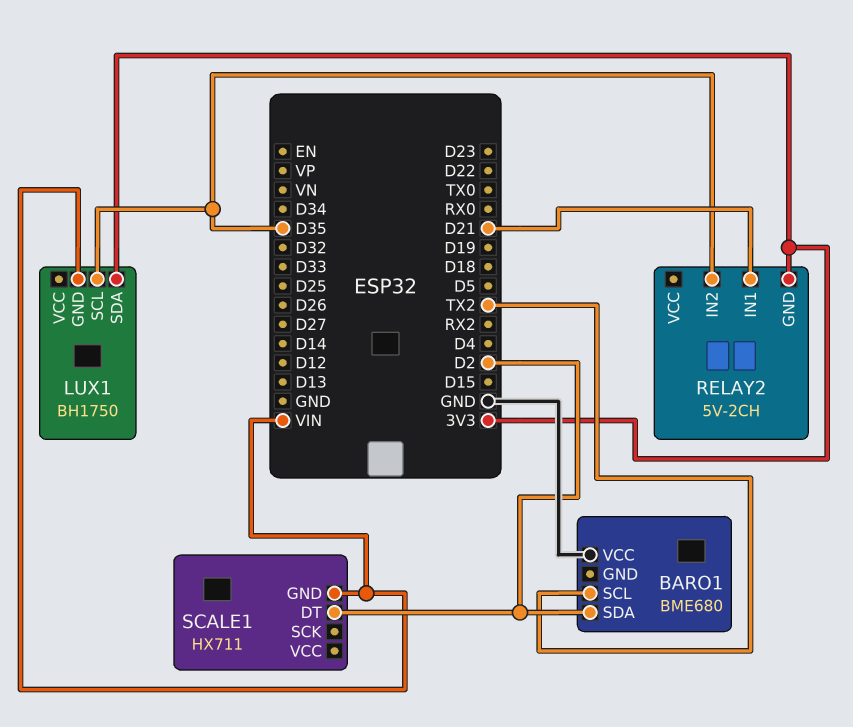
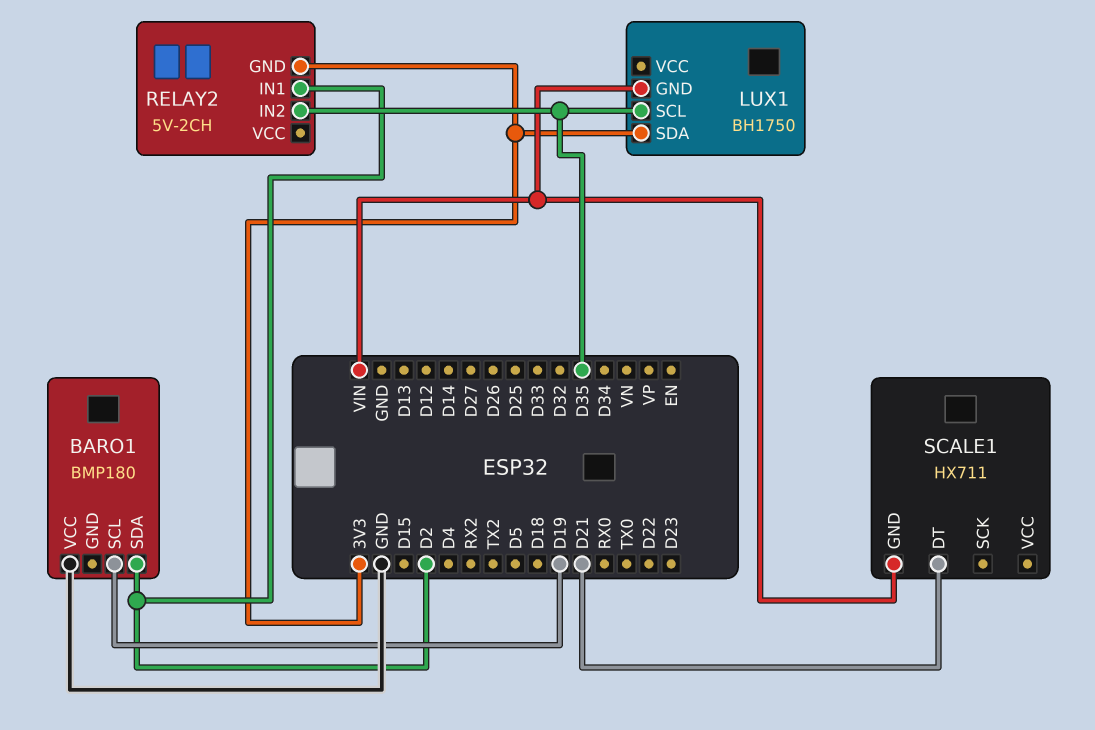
BARO1: BME680 -> BMP180
BARO1 pin SCL: TX2 -> D19
RELAY2 pin IN1: D21 -> D2
SCALE1 pin DT: D2 -> D21

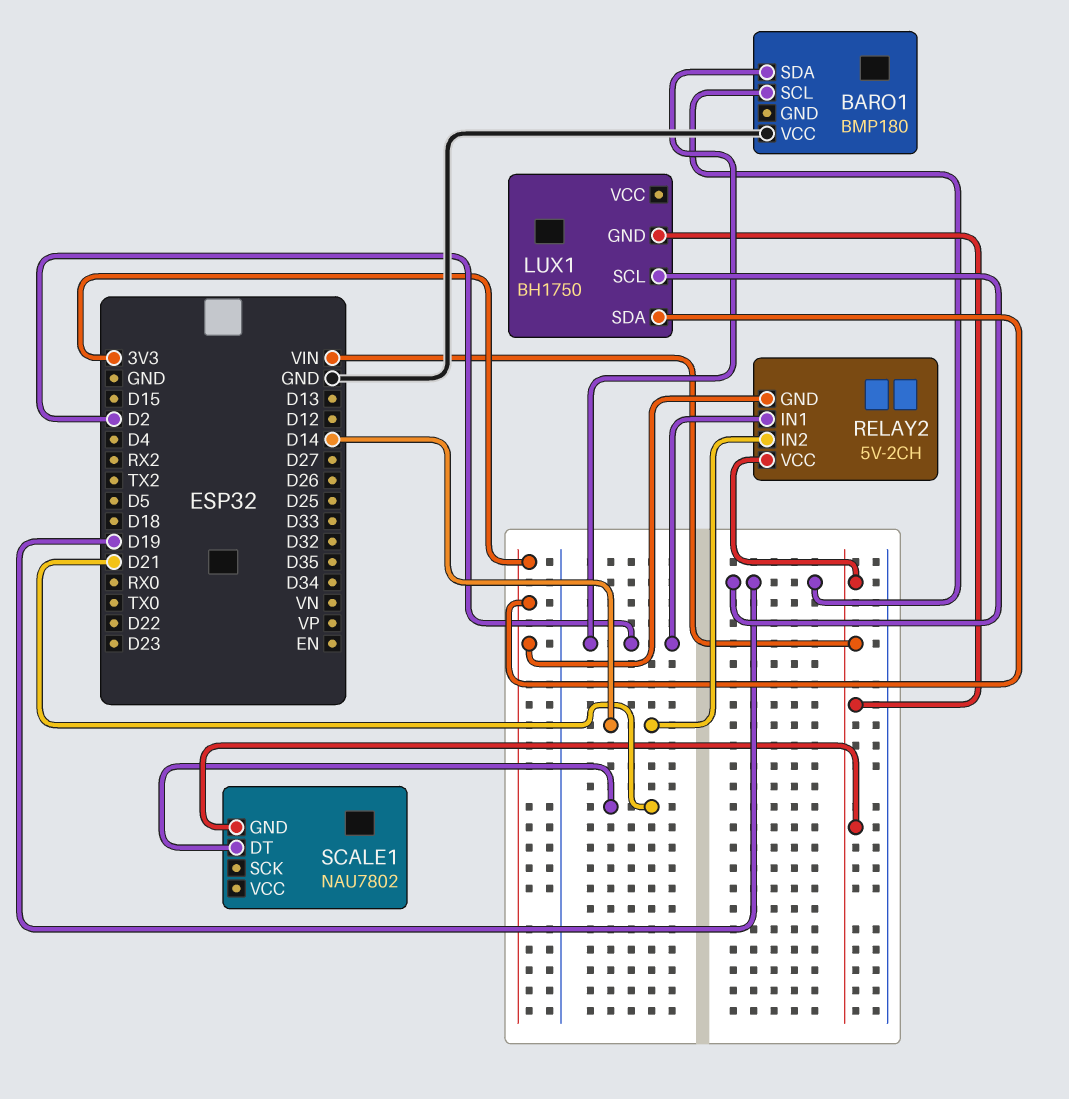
LUX1 pin SCL: D35 -> D19
RELAY2 pin IN2: D35 -> D14
RELAY2 pin VCC: none -> VIN
SCALE1: HX711 -> NAU7802

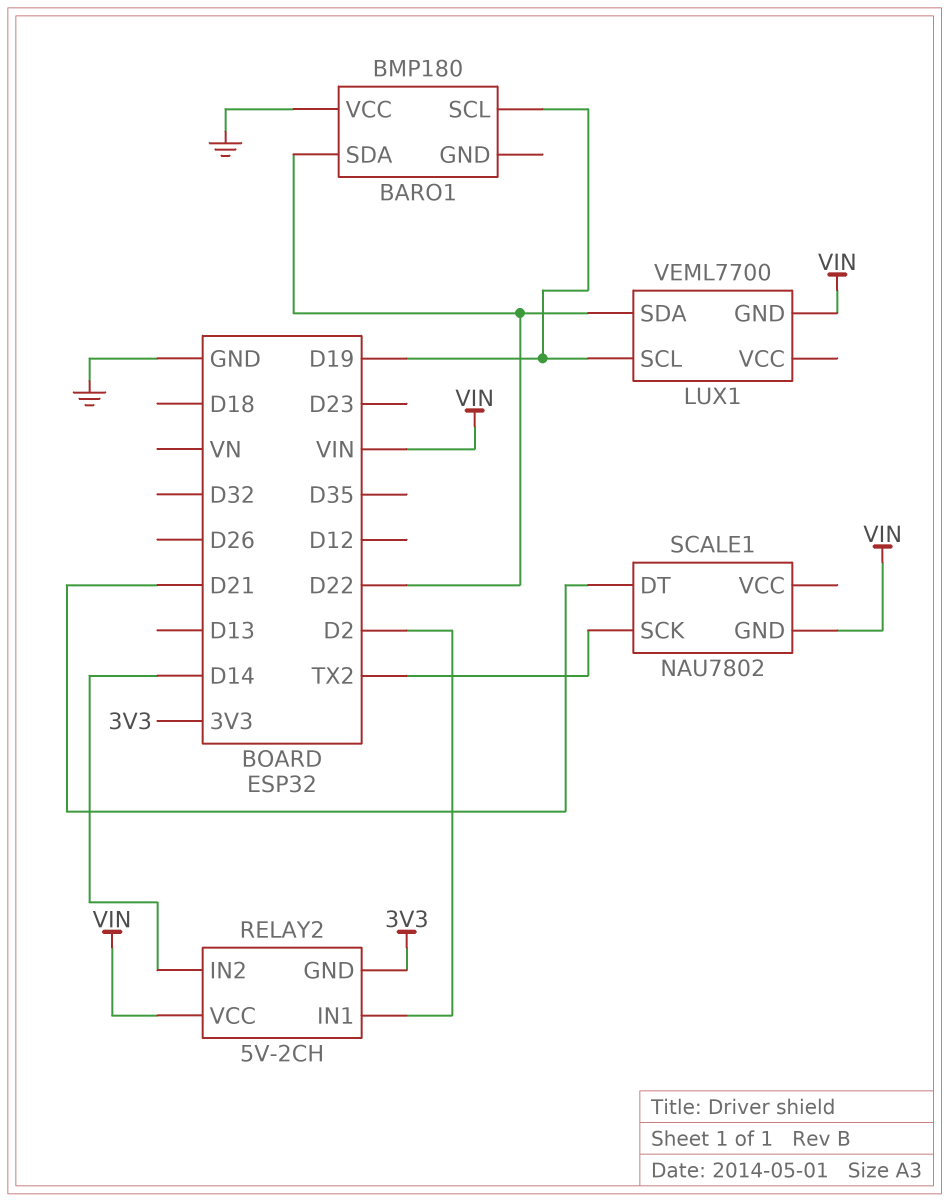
BARO1 pin SDA: D2 -> D22
LUX1: BH1750 -> VEML7700
LUX1 pin SDA: 3V3 -> D22
SCALE1 pin SCK: none -> TX2

